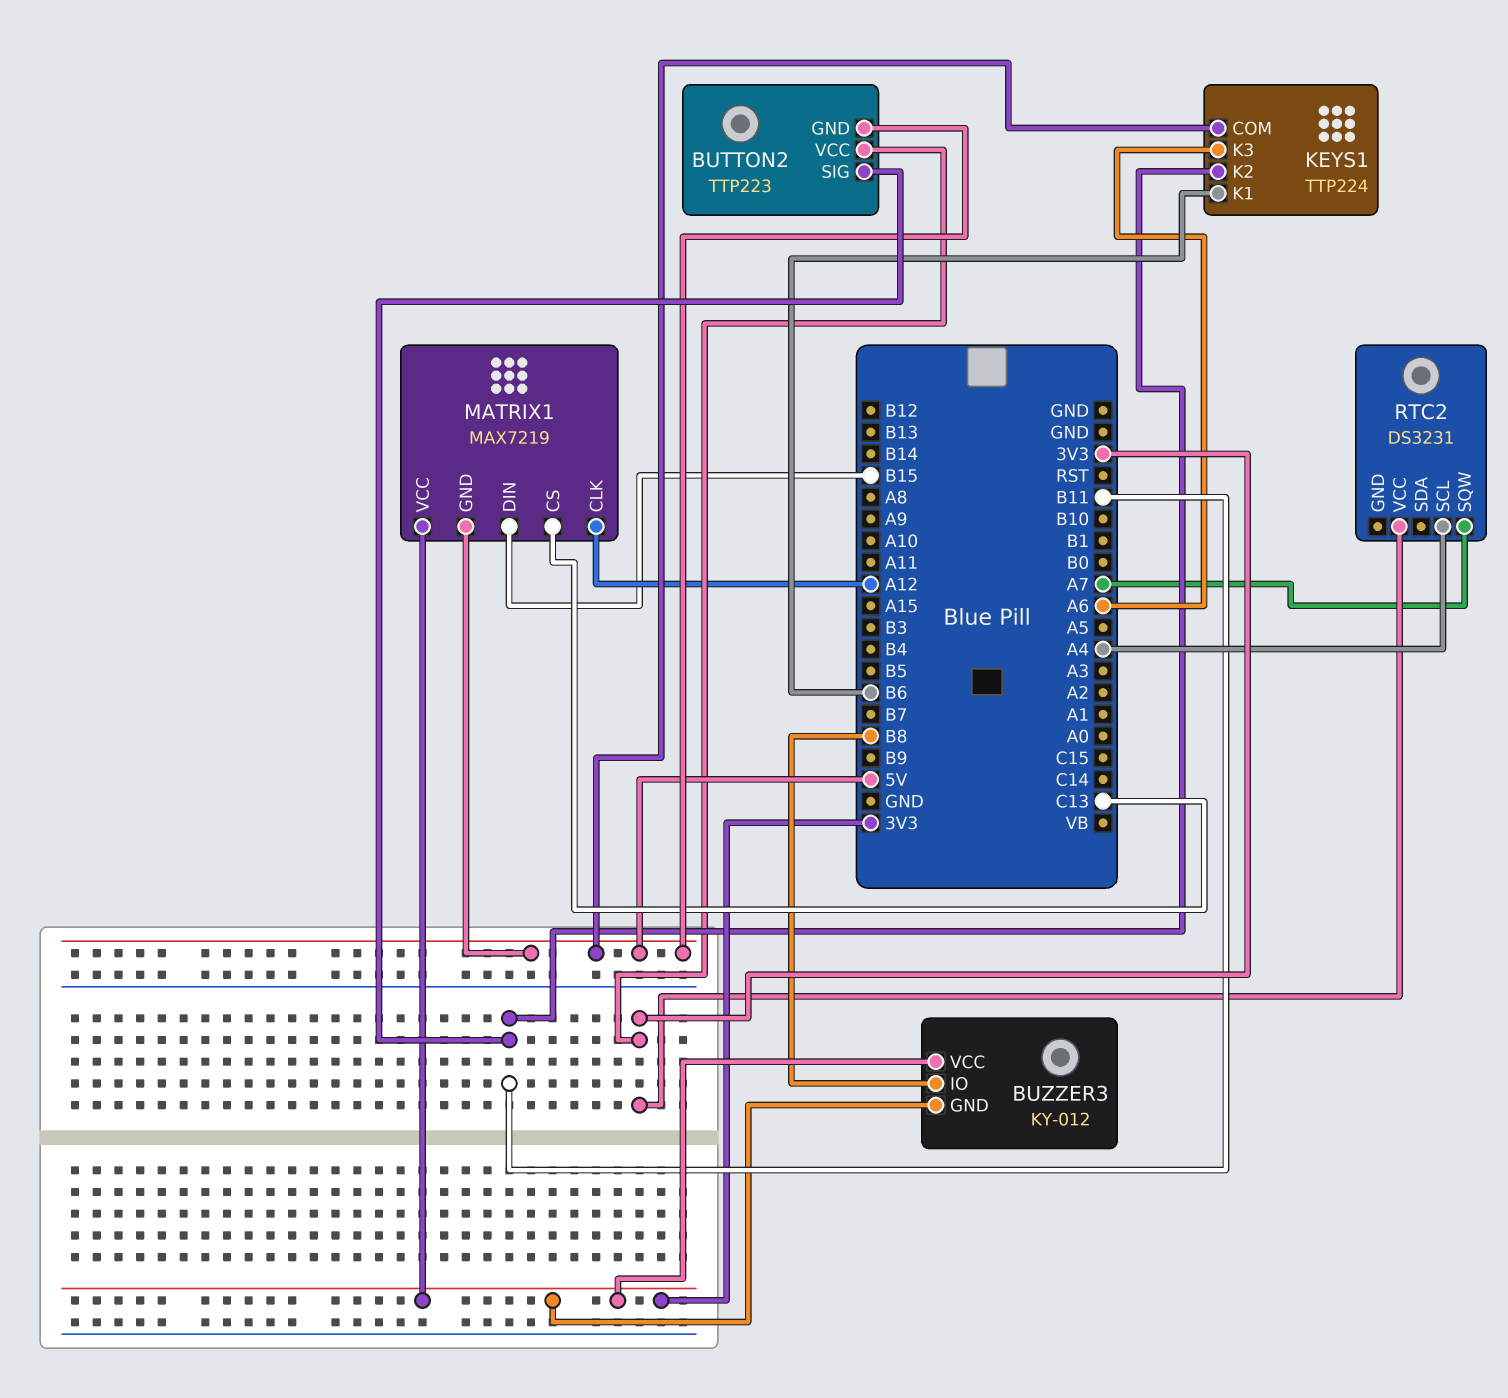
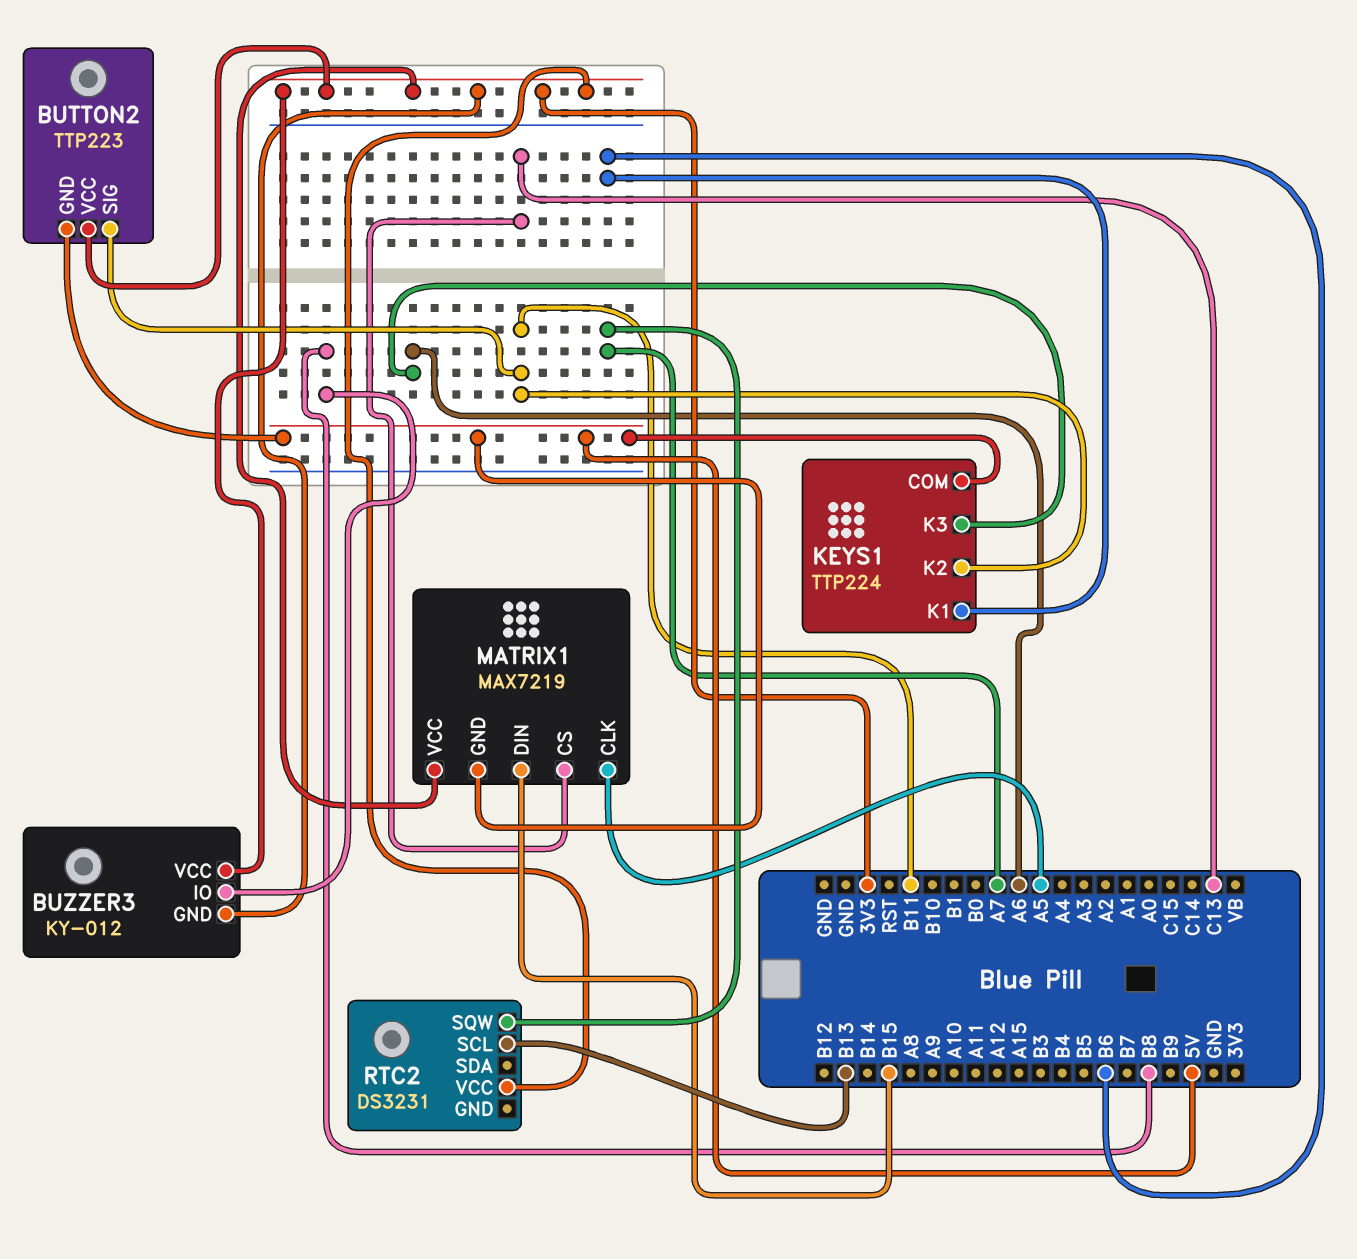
MATRIX1 pin CLK: A12 -> A5
RTC2 pin SCL: A4 -> B13

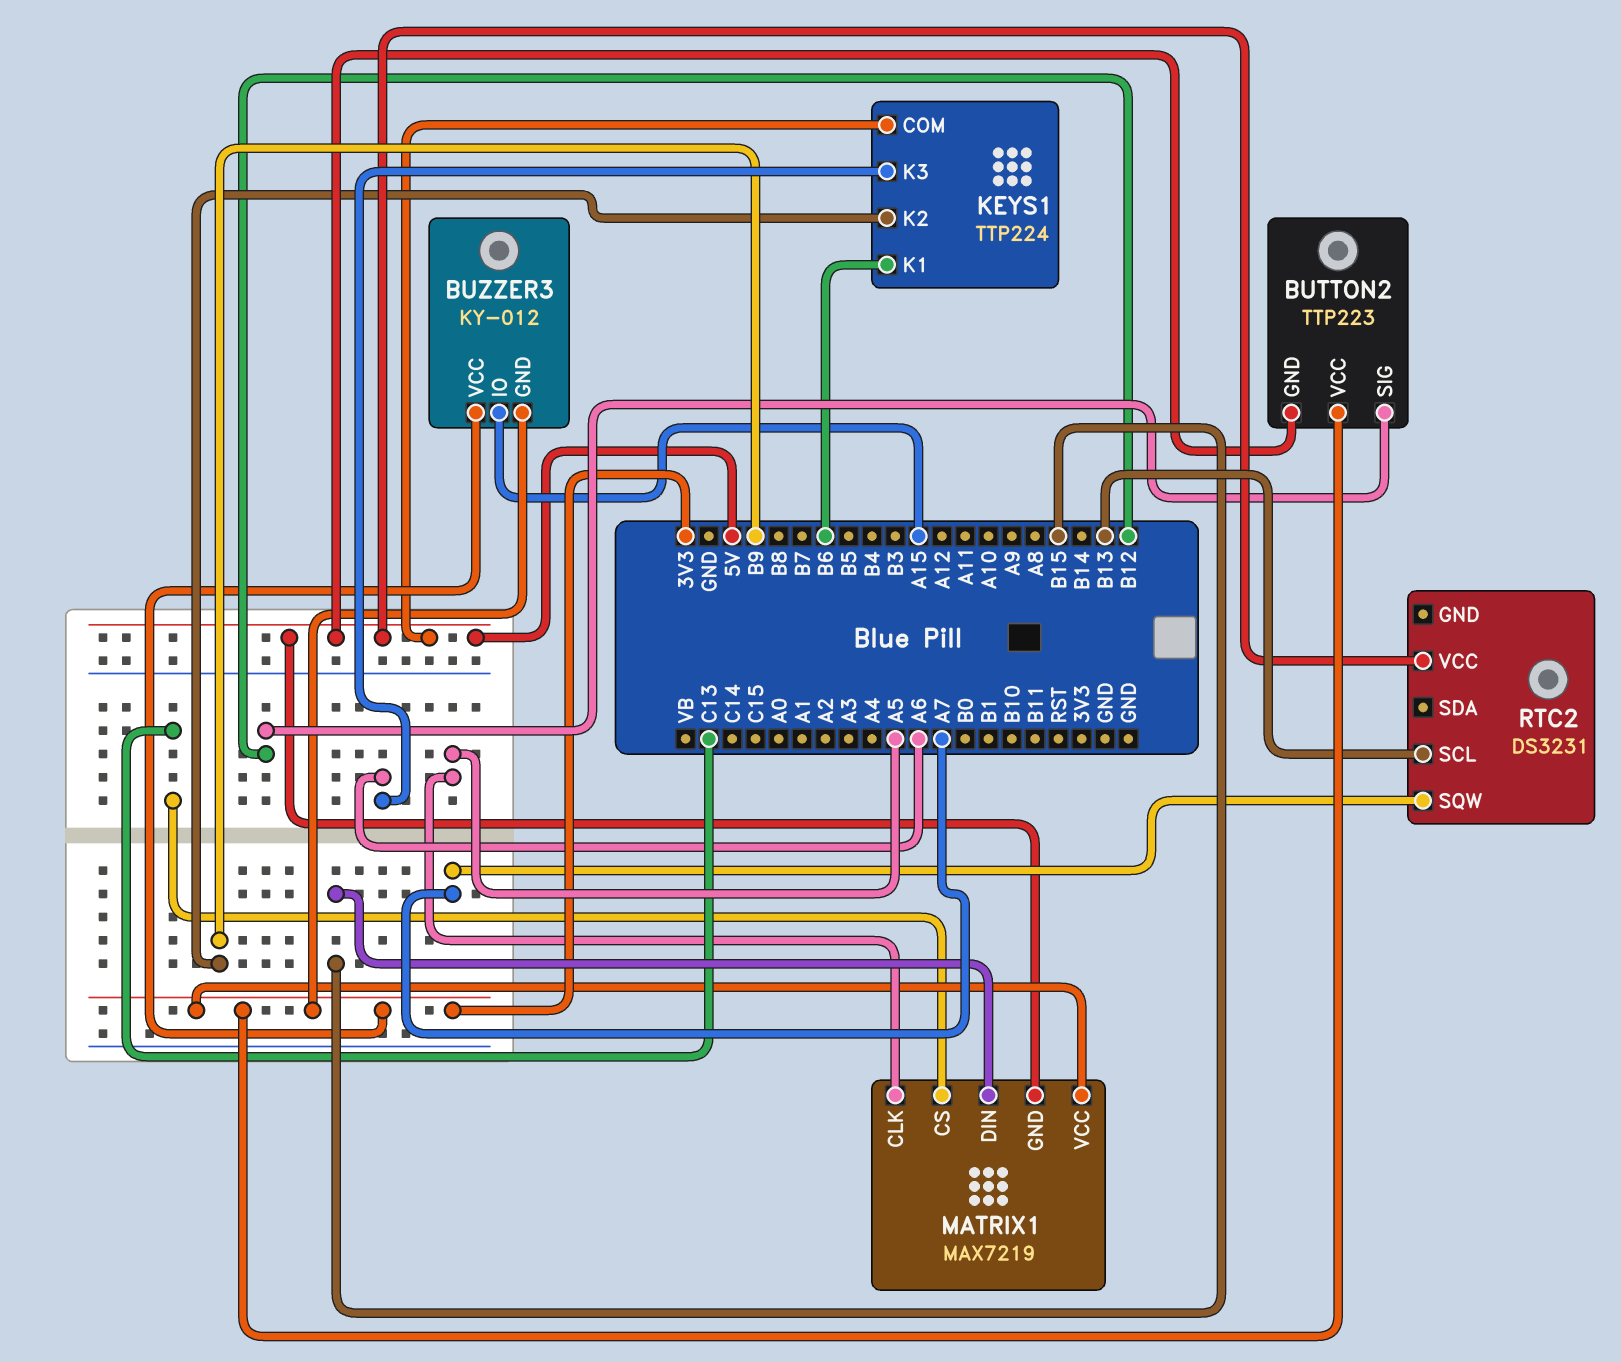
BUTTON2 pin SIG: B11 -> B12
BUZZER3 pin IO: B8 -> A15
KEYS1 pin K2: B11 -> B9
RTC2 pin VCC: 3V3 -> 5V

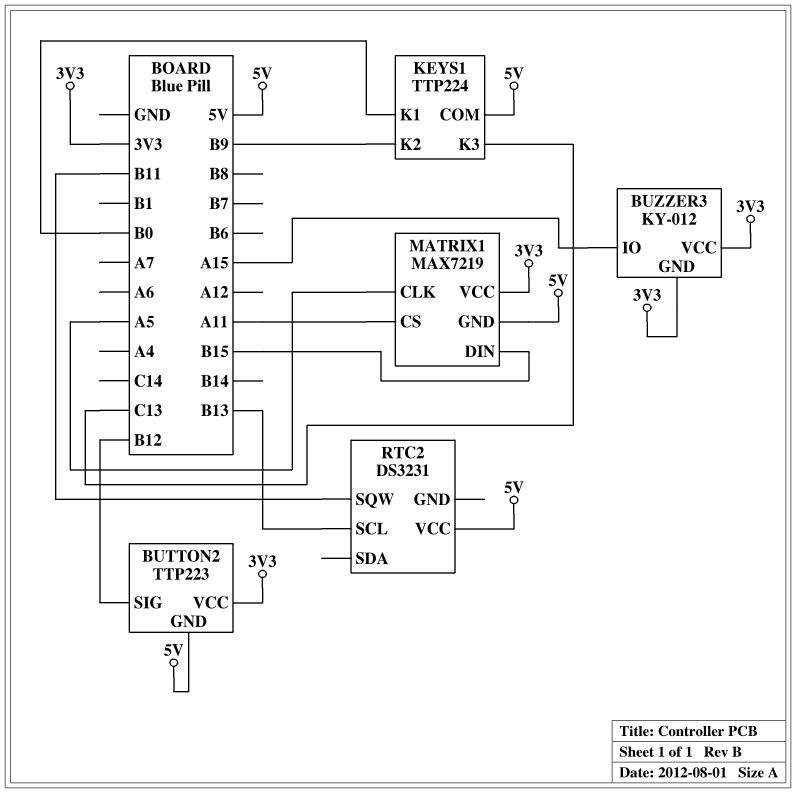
KEYS1 pin K1: B6 -> B0
KEYS1 pin K3: A6 -> C13
MATRIX1 pin CS: C13 -> A11
RTC2 pin SQW: A7 -> B11

